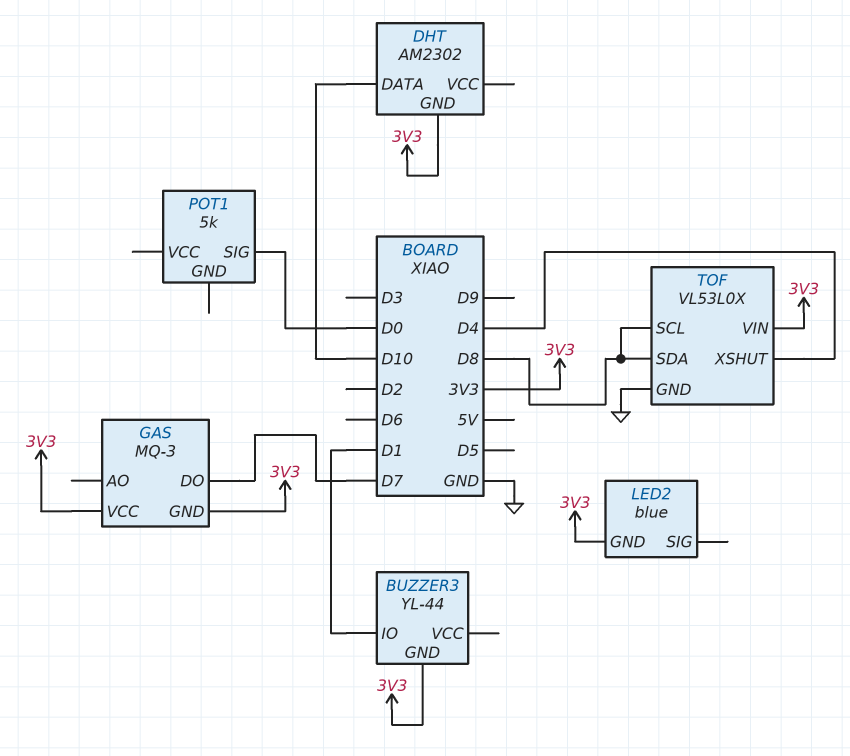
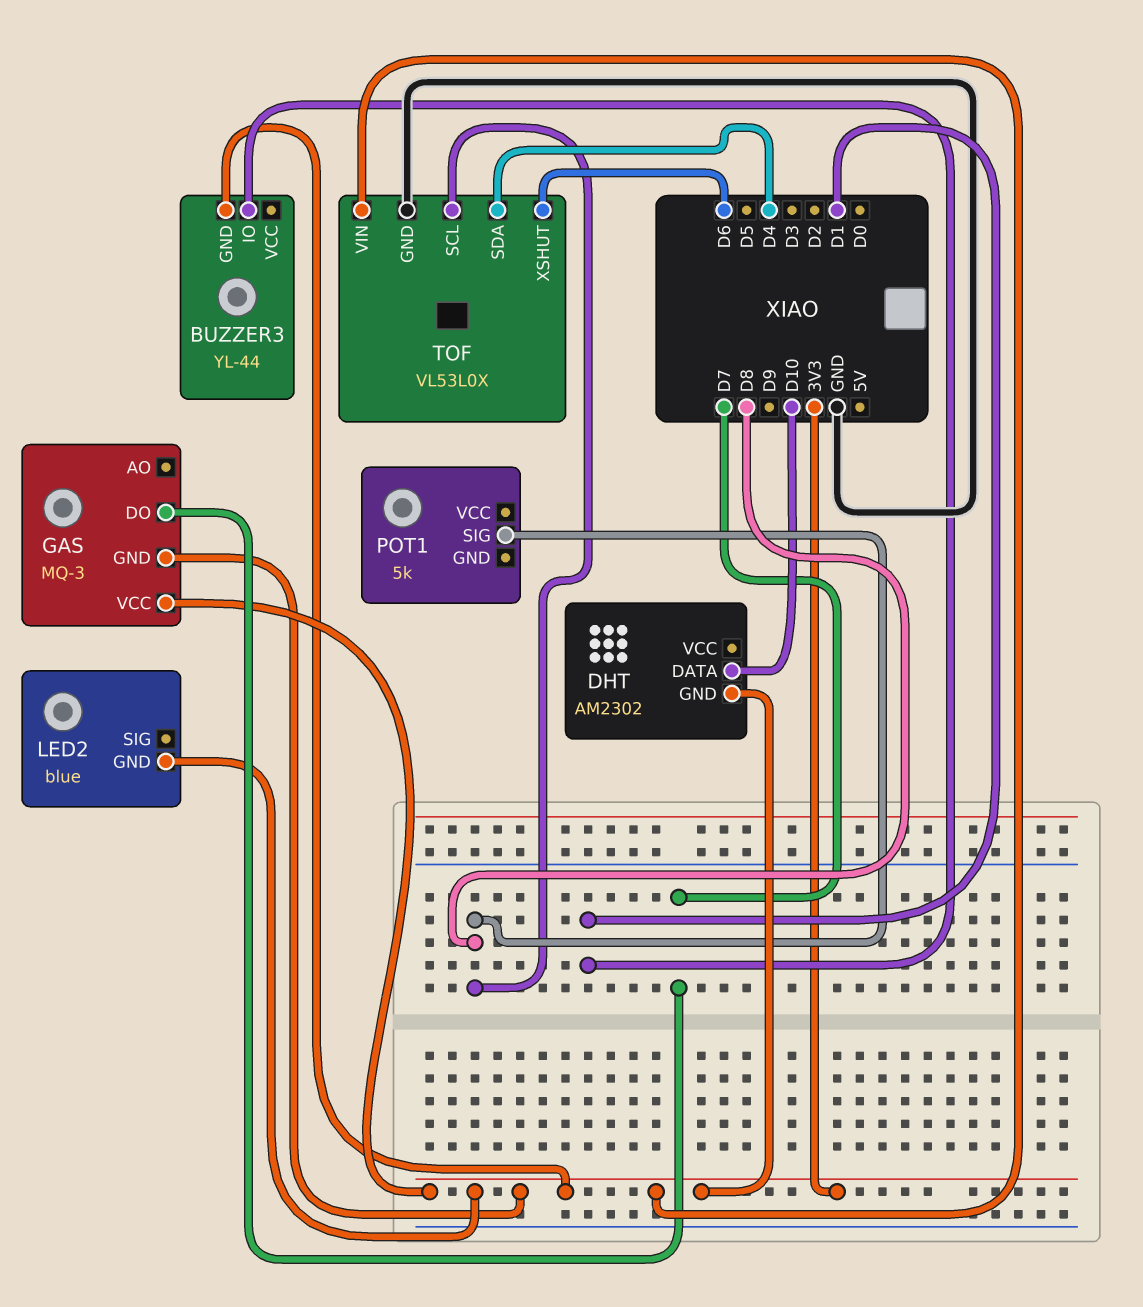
POT1 pin SIG: D0 -> D8
TOF pin SDA: D8 -> D4
TOF pin XSHUT: D4 -> D6

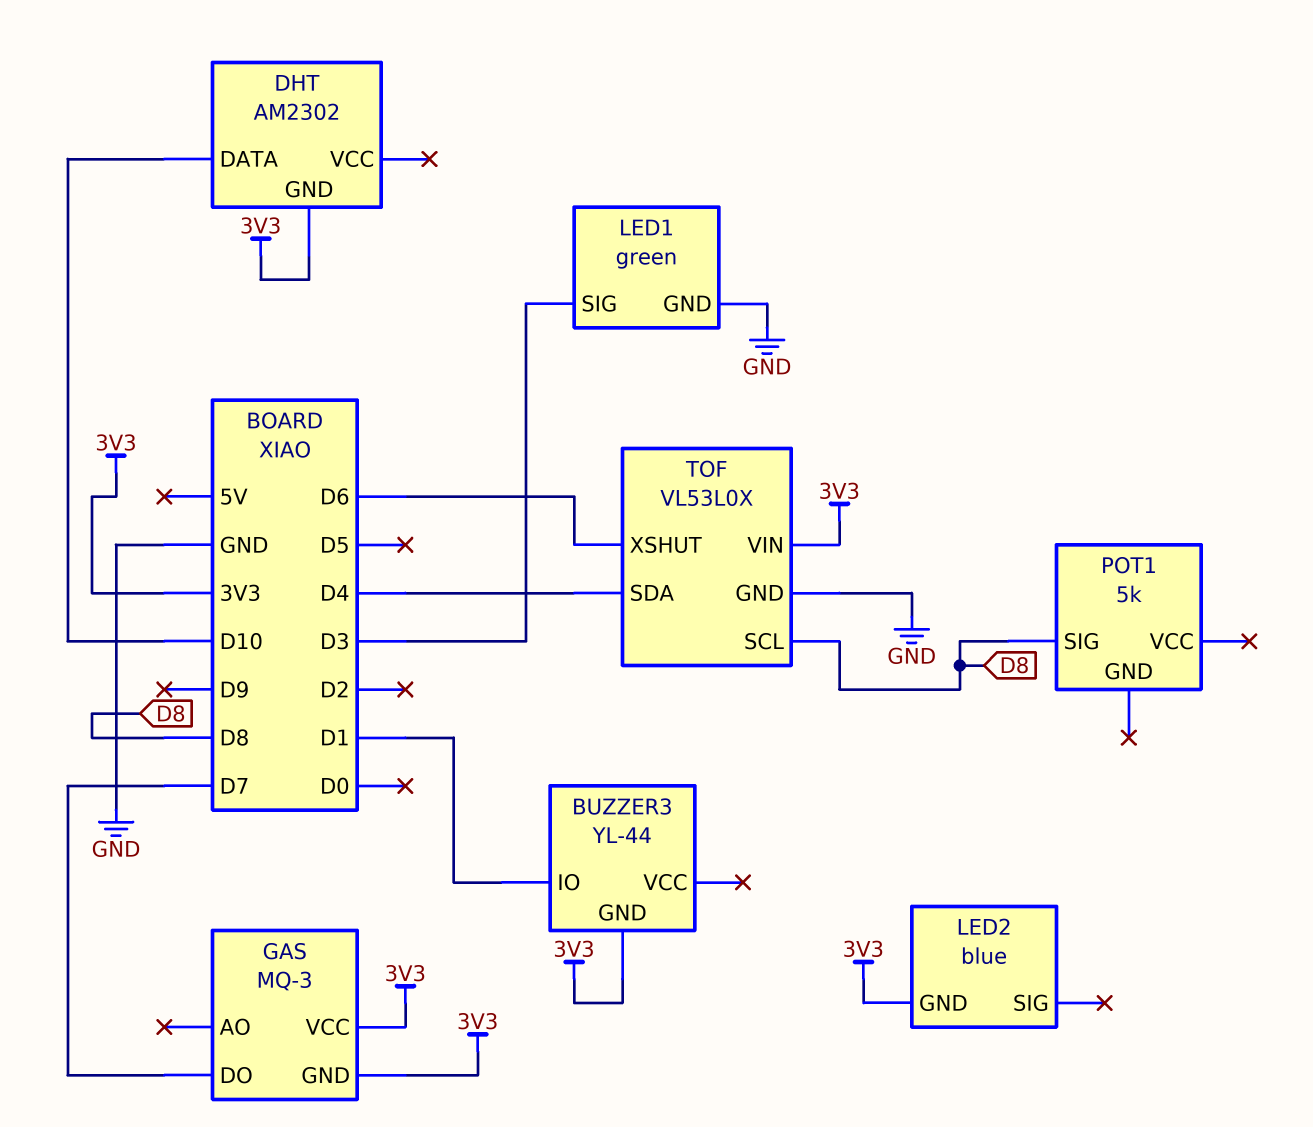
LED1: none -> green
LED1 pin GND: none -> GND
LED1 pin SIG: none -> D3

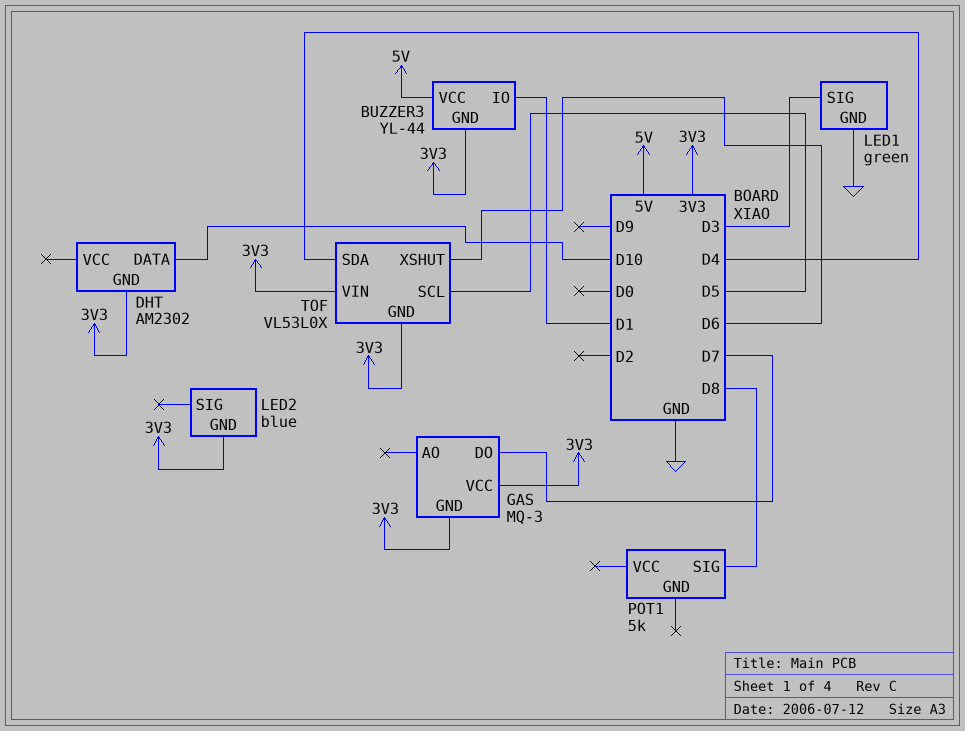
BUZZER3 pin VCC: none -> 5V
TOF pin GND: GND -> 3V3
TOF pin SCL: D8 -> D5

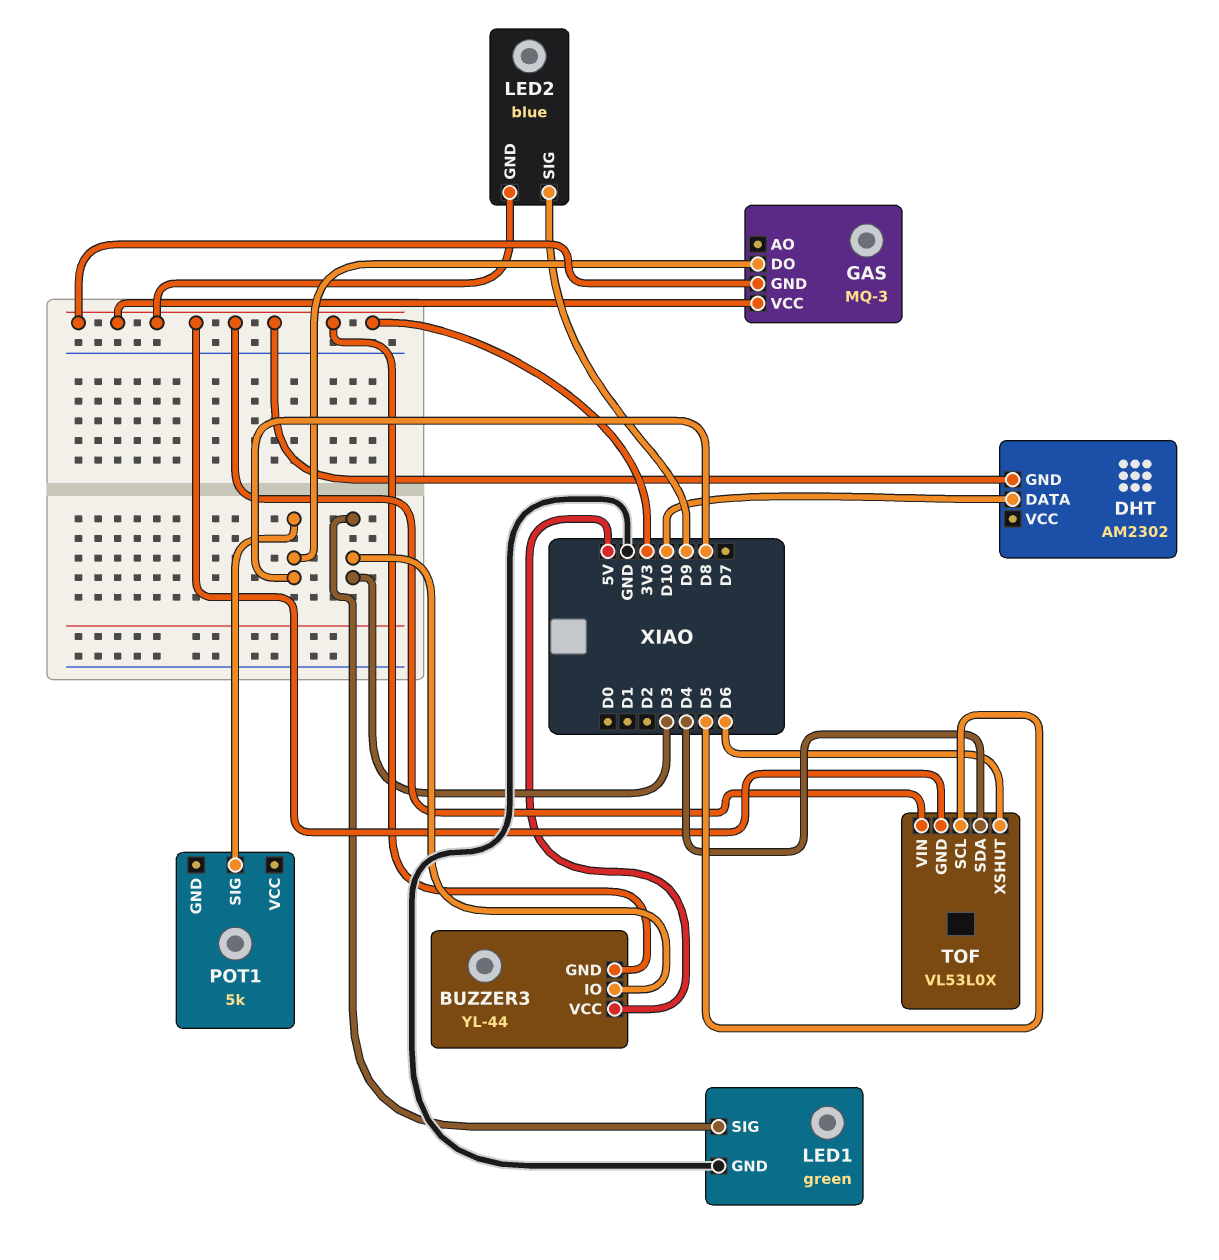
BUZZER3 pin IO: D1 -> D3
GAS pin DO: D7 -> D8
LED2 pin SIG: none -> D9

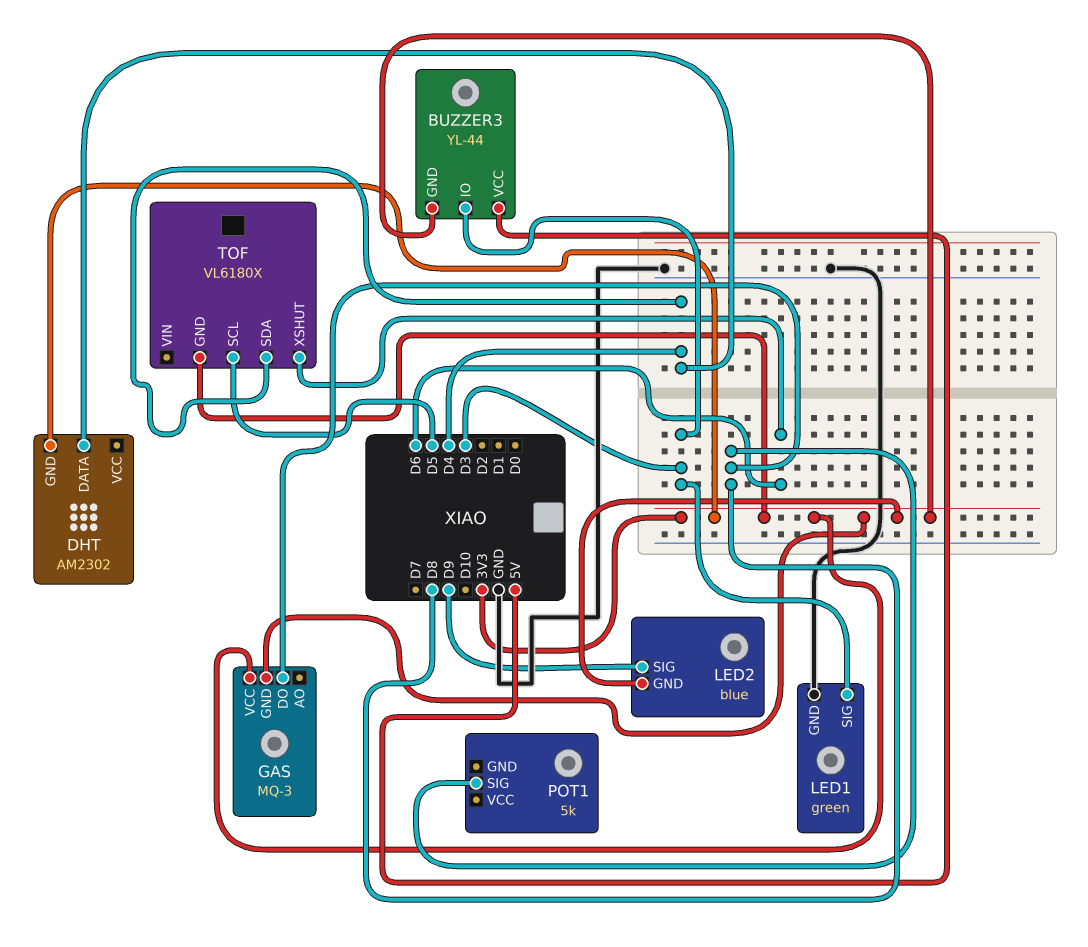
DHT pin DATA: D10 -> D4
TOF: VL53L0X -> VL6180X
TOF pin VIN: 3V3 -> none

